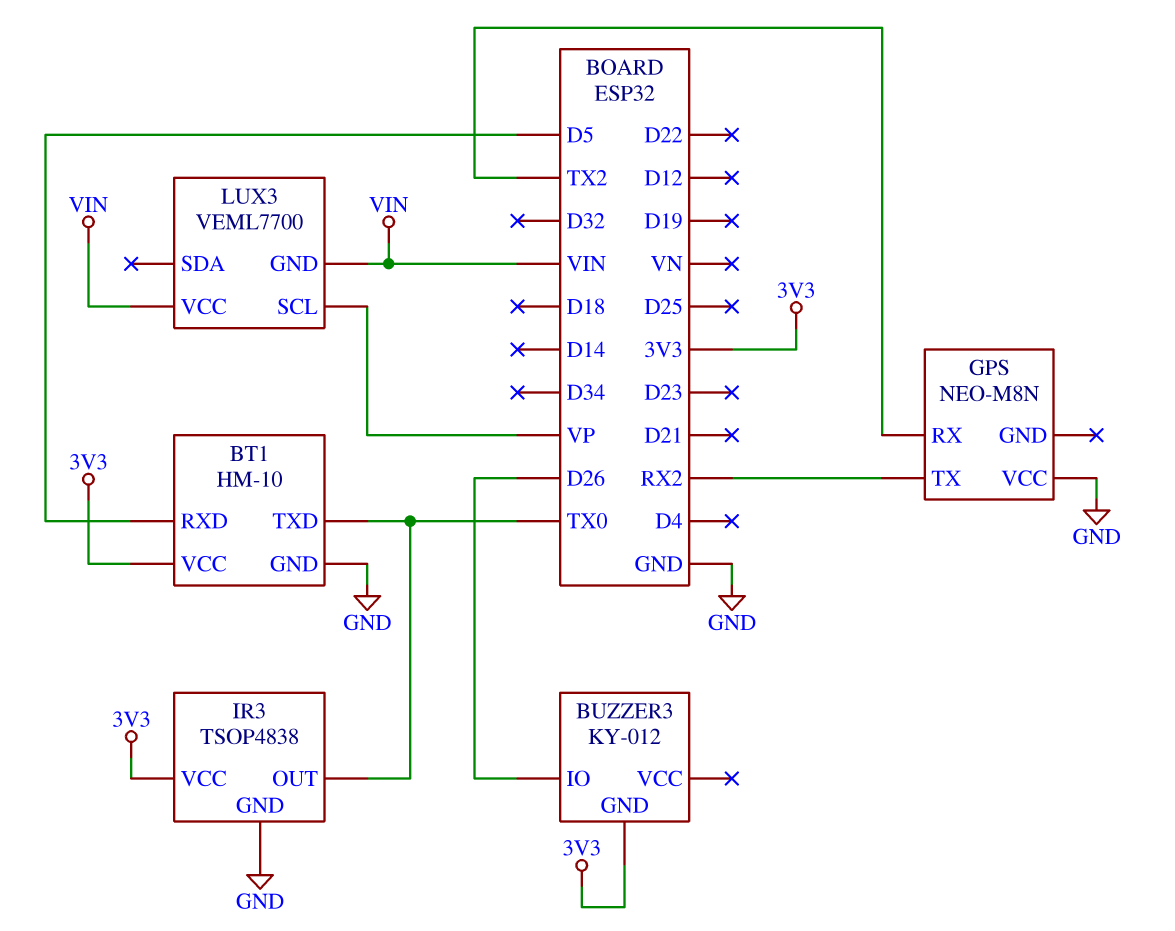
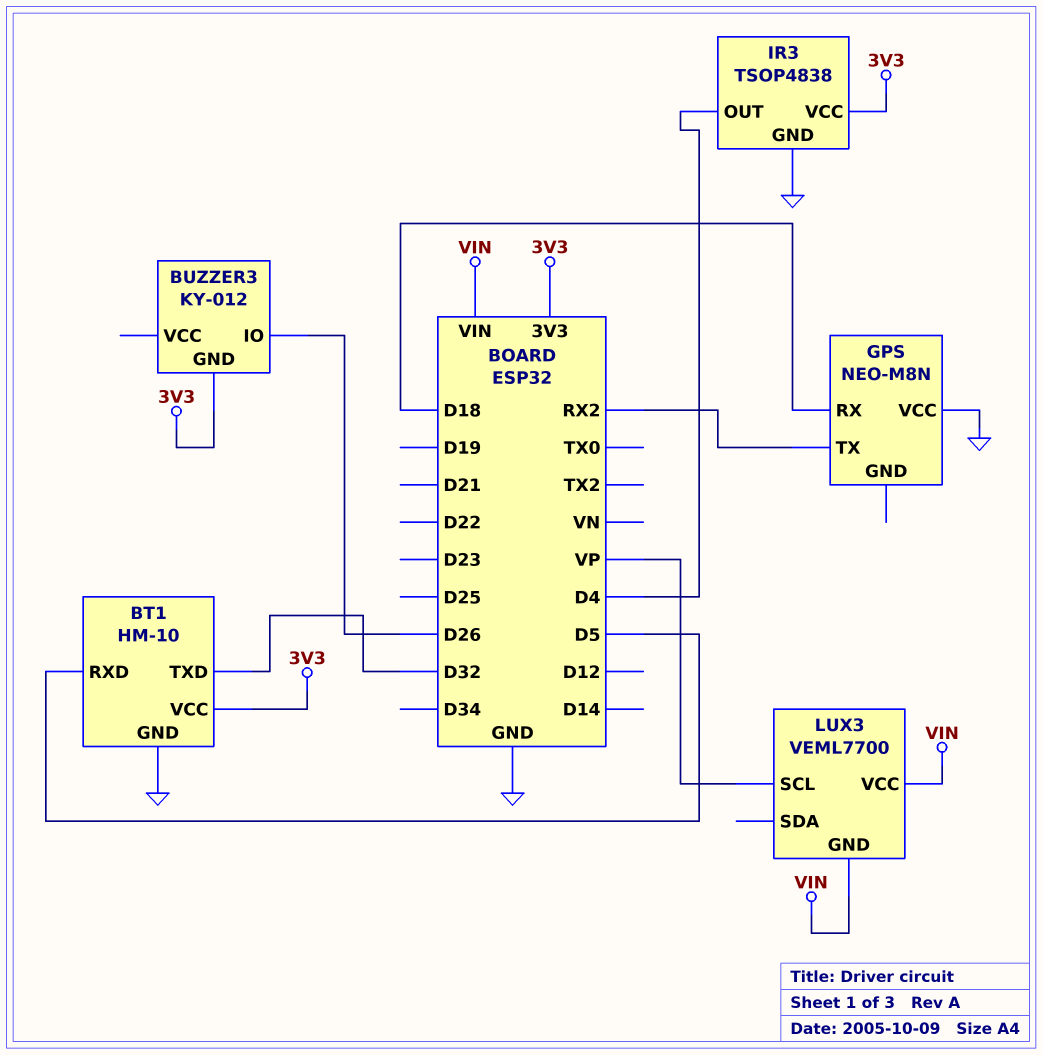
BT1 pin TXD: TX0 -> D32
GPS pin RX: TX2 -> D18
IR3 pin OUT: TX0 -> D4

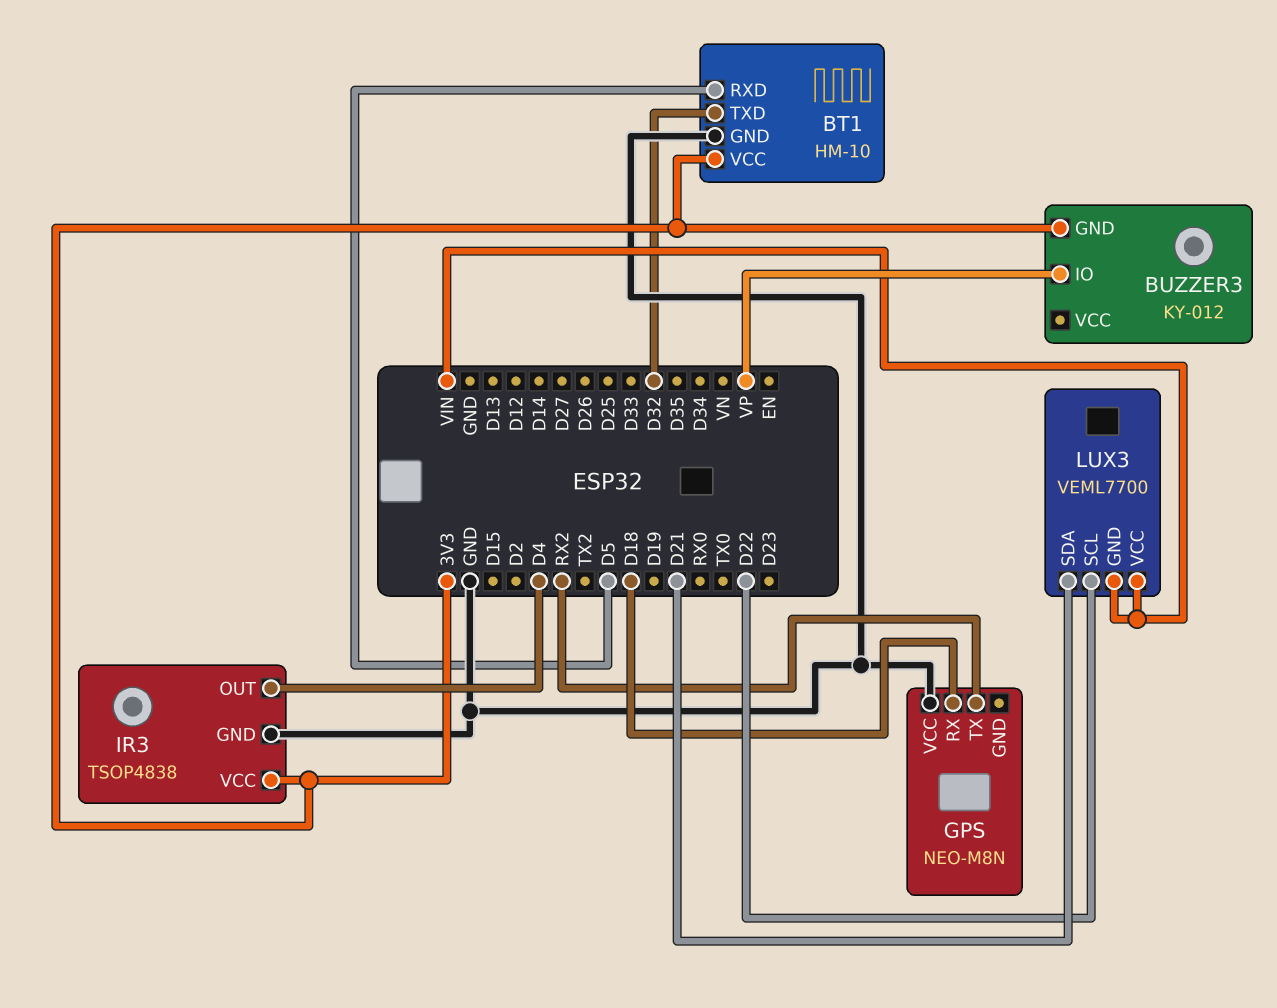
BUZZER3 pin IO: D26 -> VP
LUX3 pin SCL: VP -> D22
LUX3 pin SDA: none -> D21

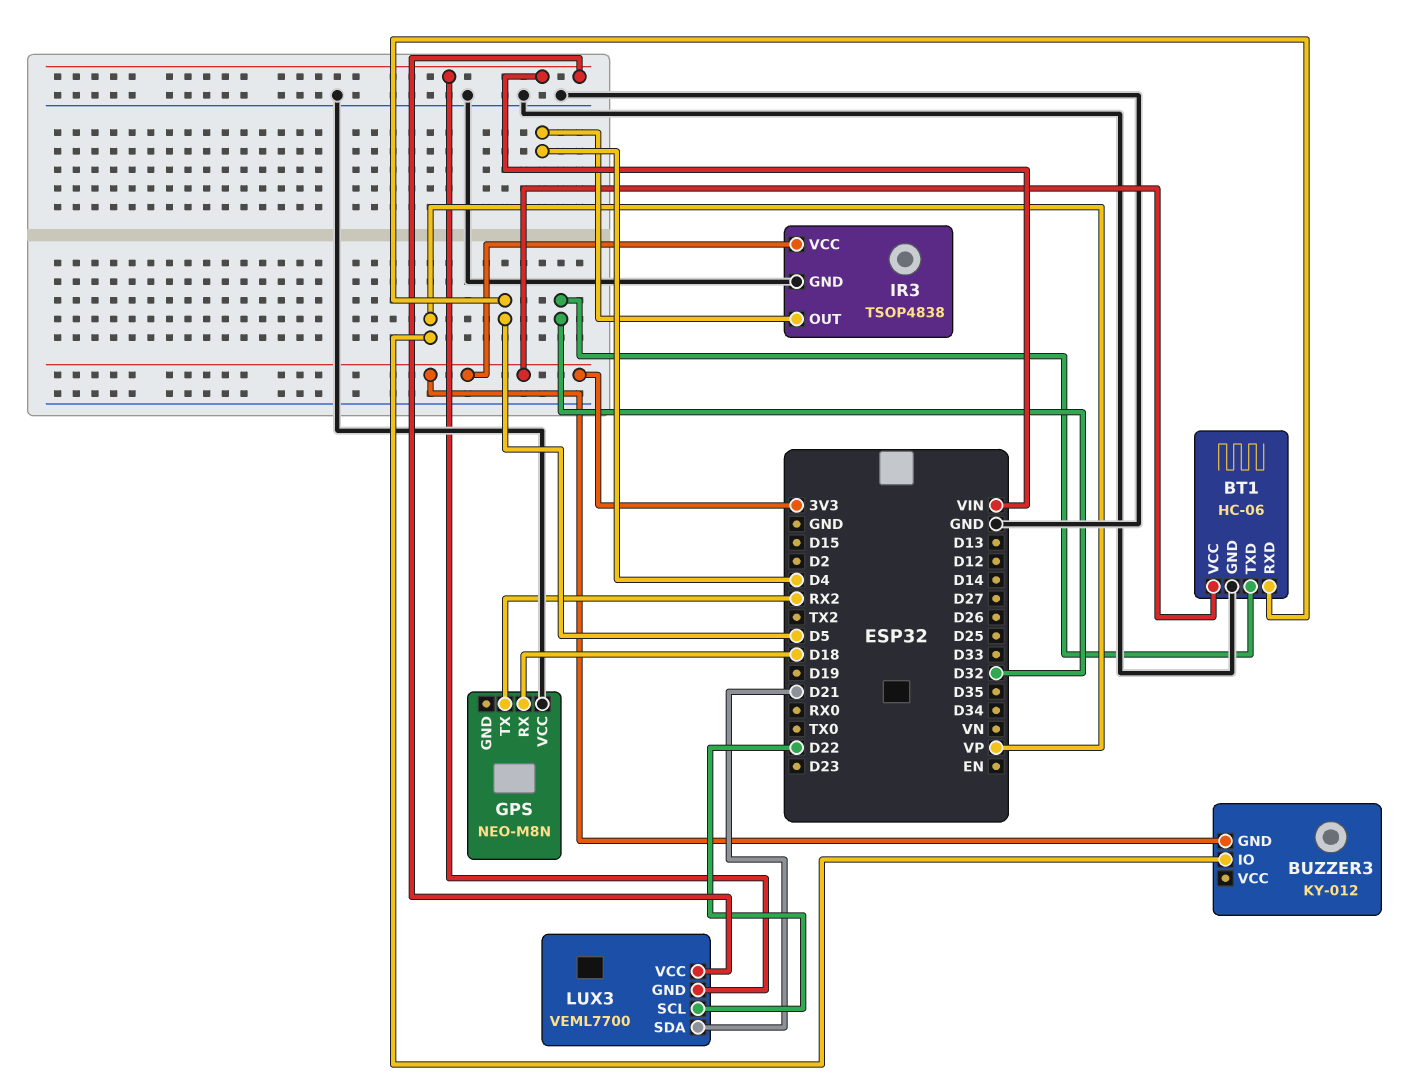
BT1: HM-10 -> HC-06

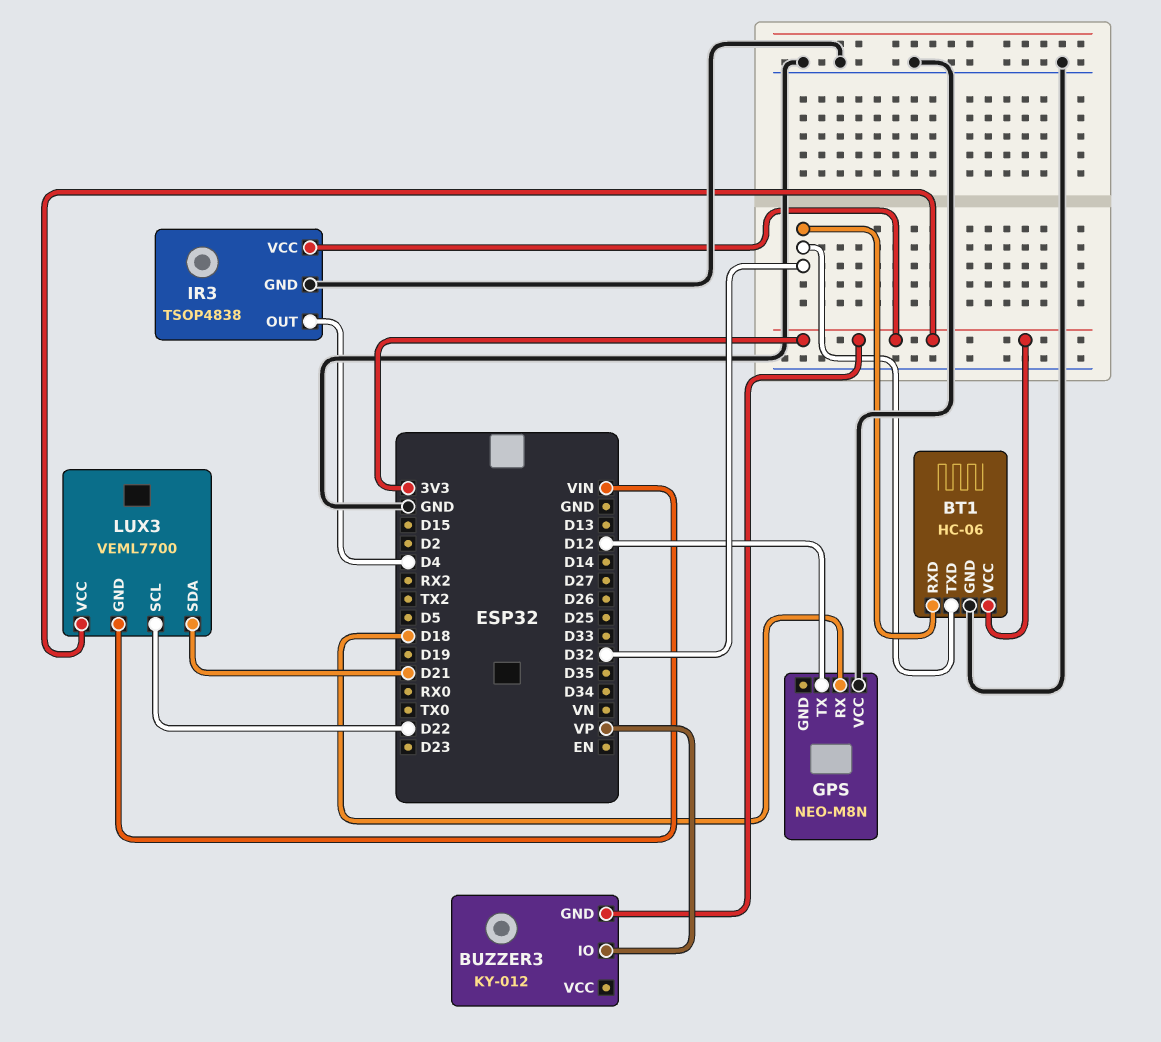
BT1 pin RXD: D5 -> D32
GPS pin TX: RX2 -> D12
LUX3 pin VCC: VIN -> 3V3

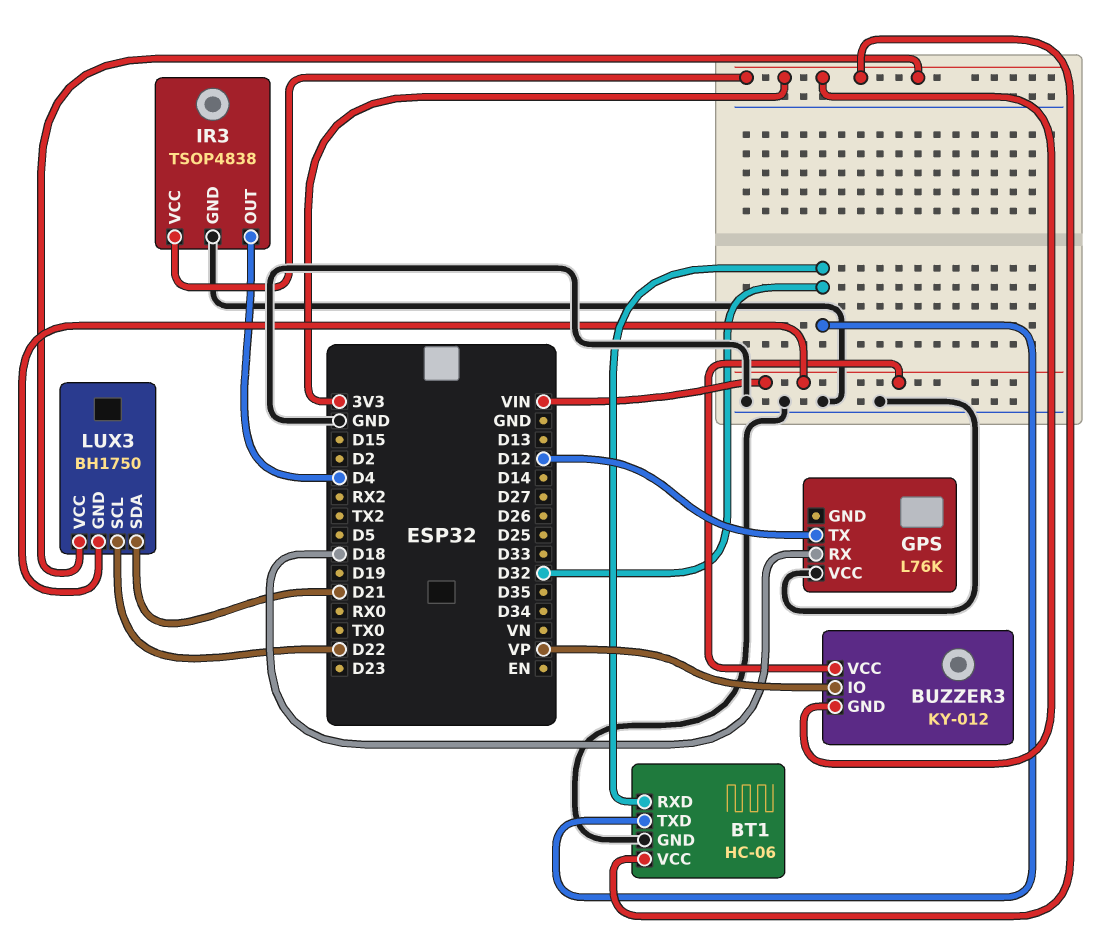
BUZZER3 pin VCC: none -> VIN
GPS: NEO-M8N -> L76K
LUX3: VEML7700 -> BH1750

